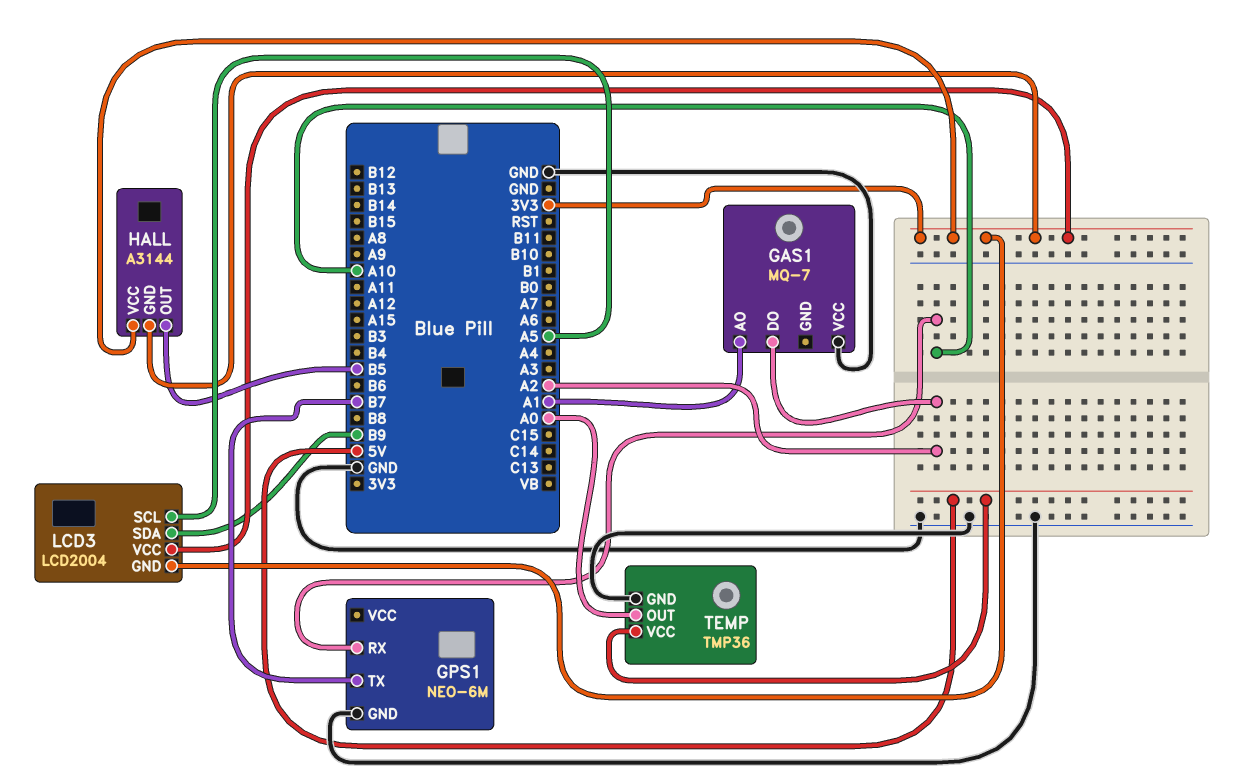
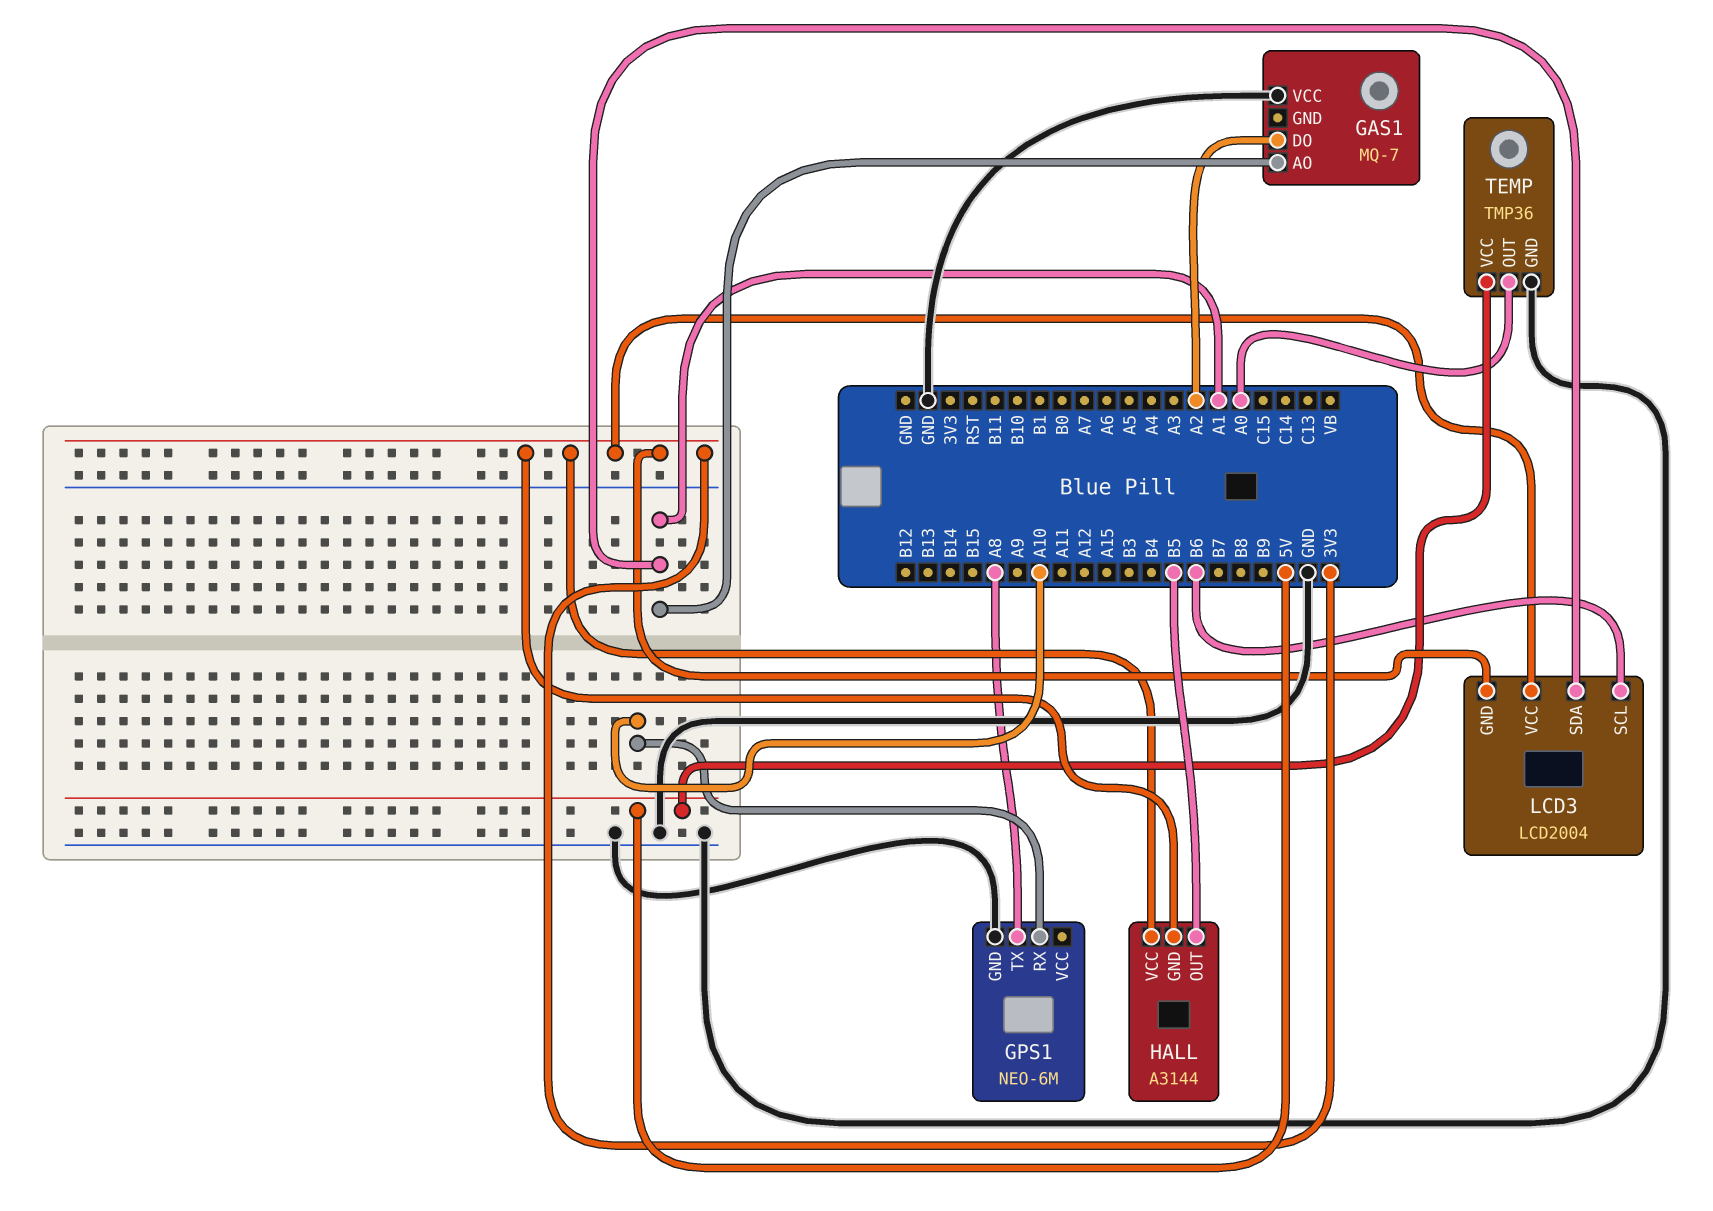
GPS1 pin TX: B7 -> A8
LCD3 pin SCL: A5 -> B6
LCD3 pin SDA: B9 -> A1

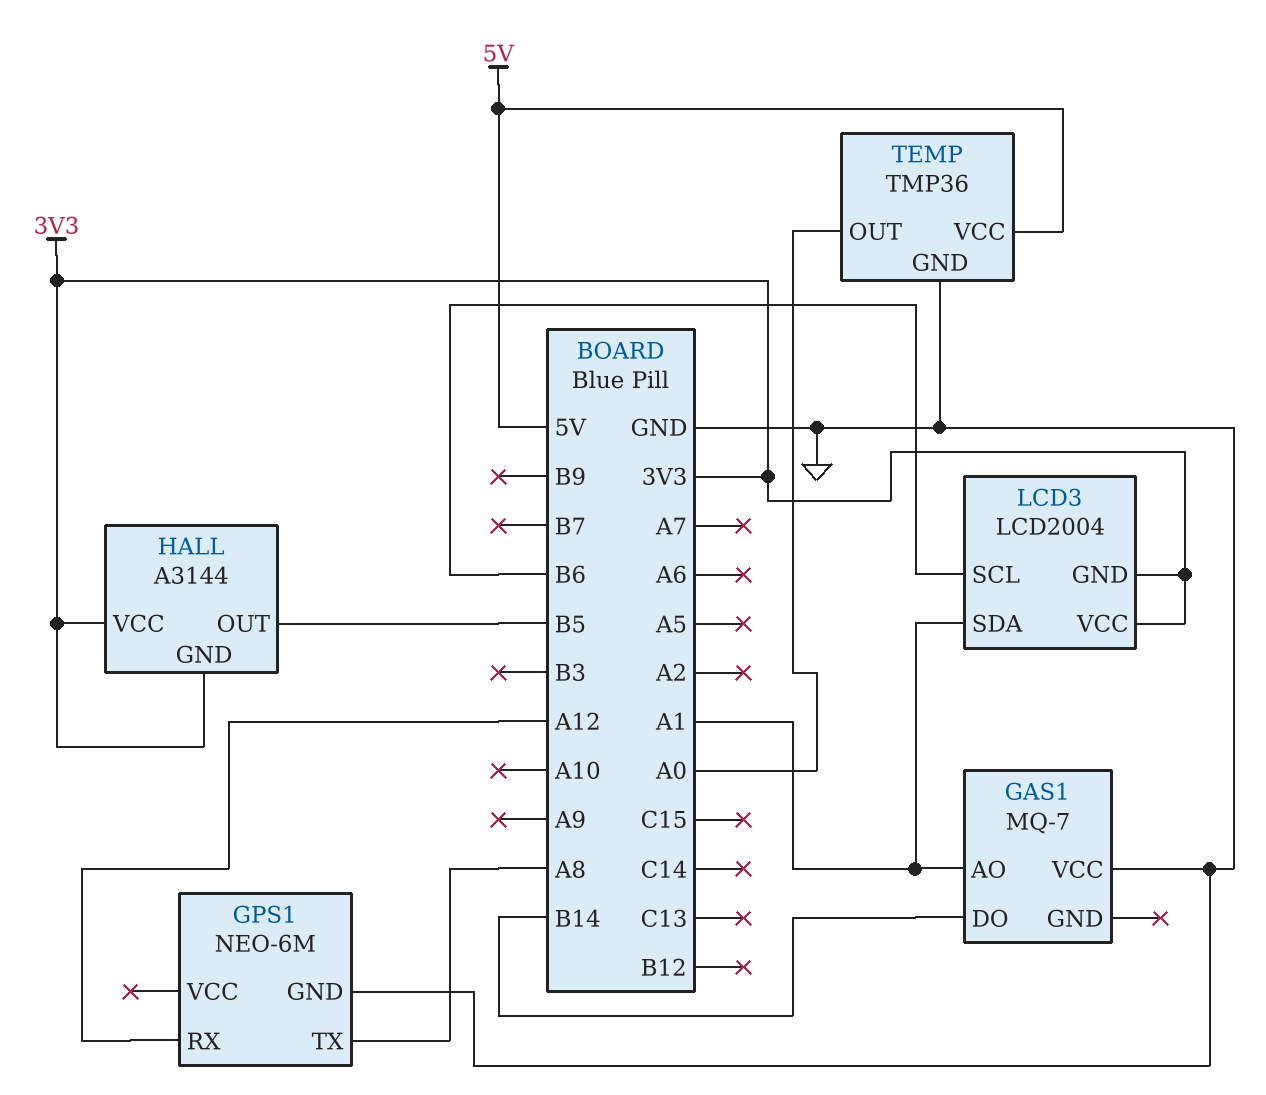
GAS1 pin DO: A2 -> B14
GPS1 pin RX: A10 -> A12

